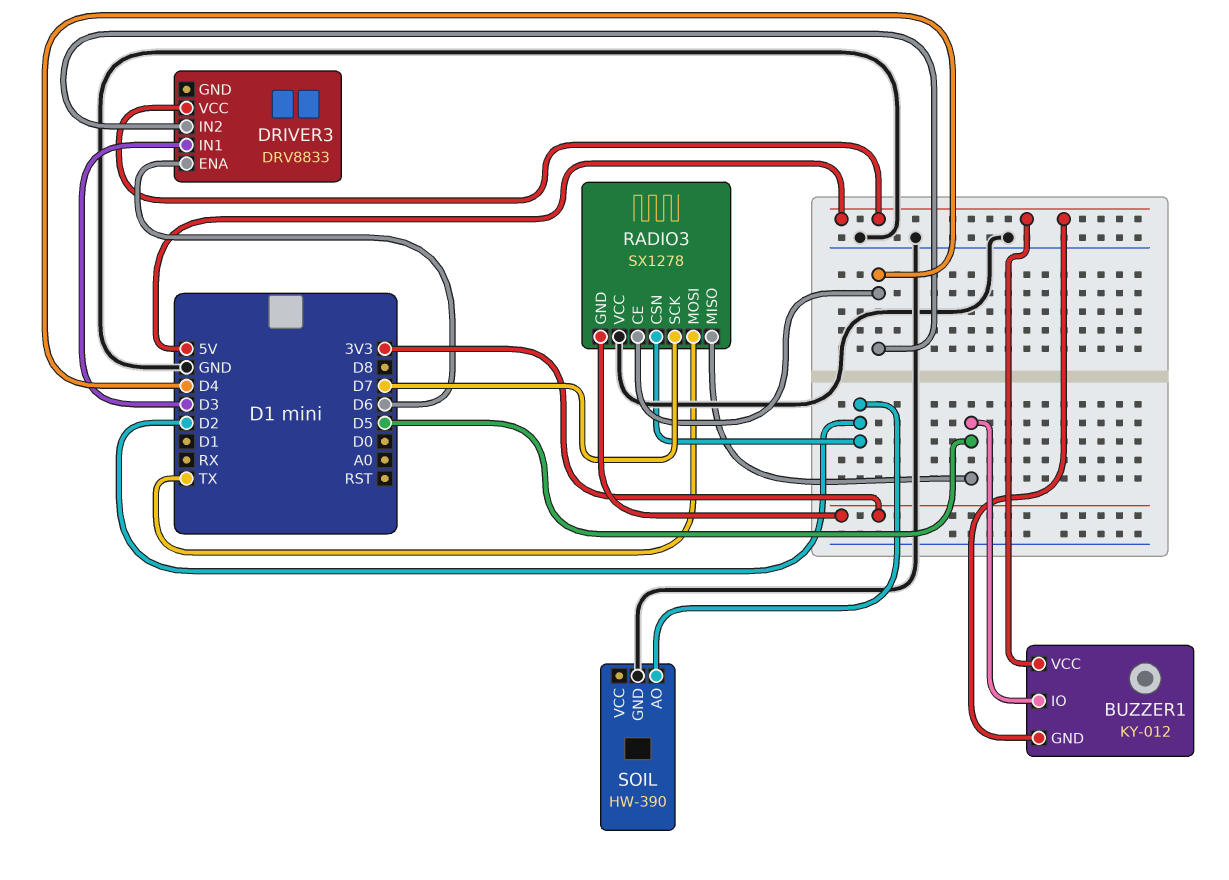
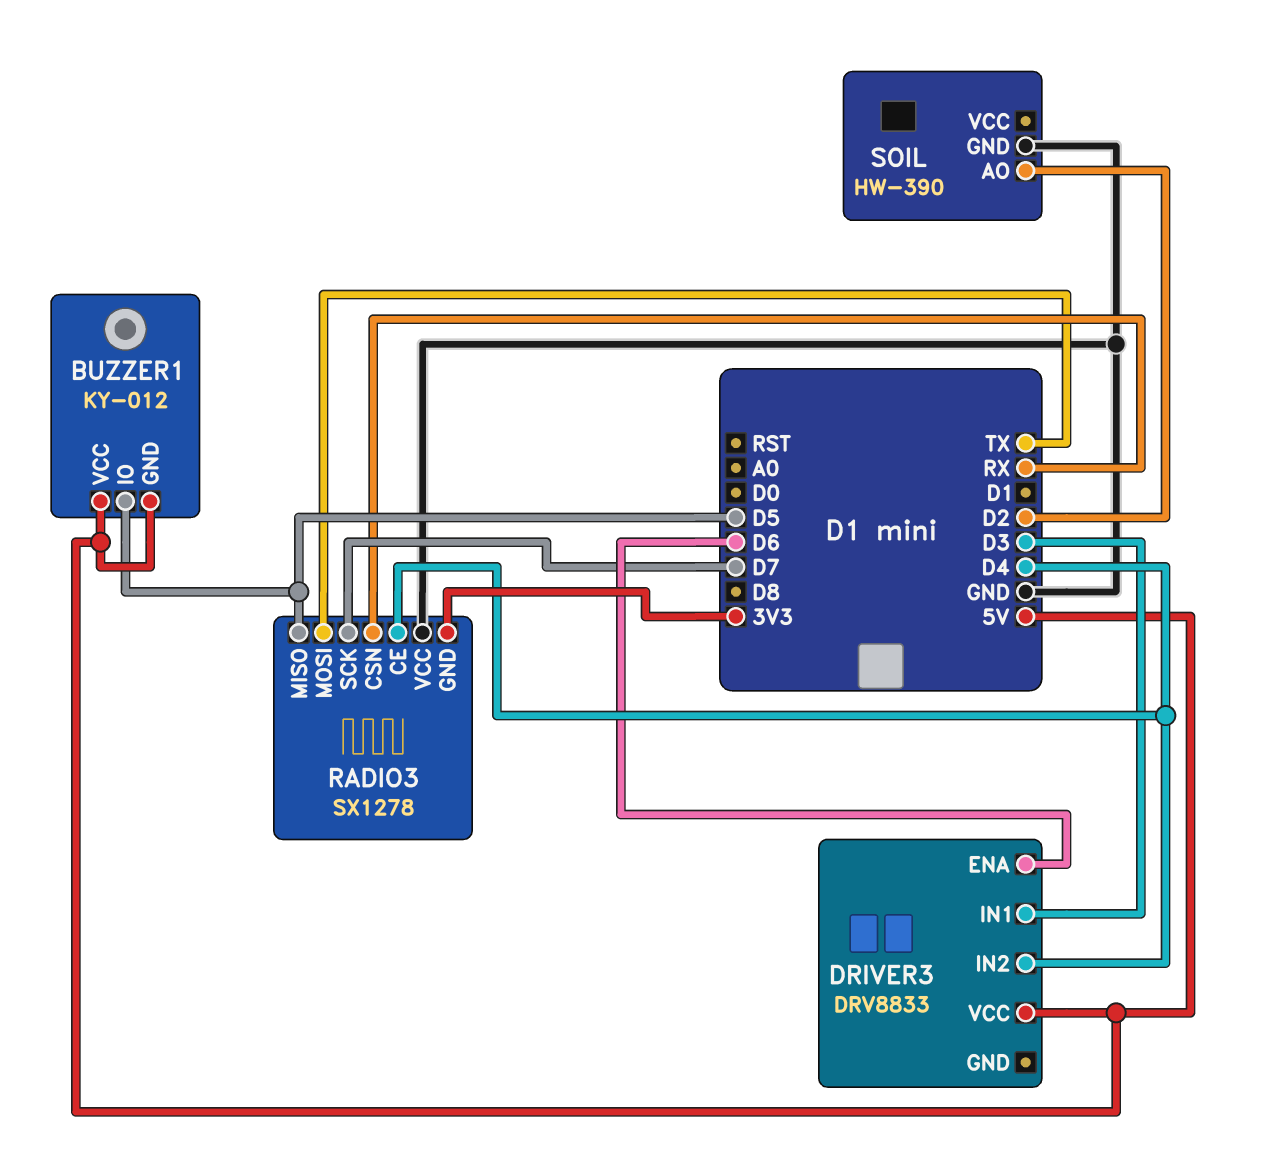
RADIO3 pin CSN: D2 -> RX

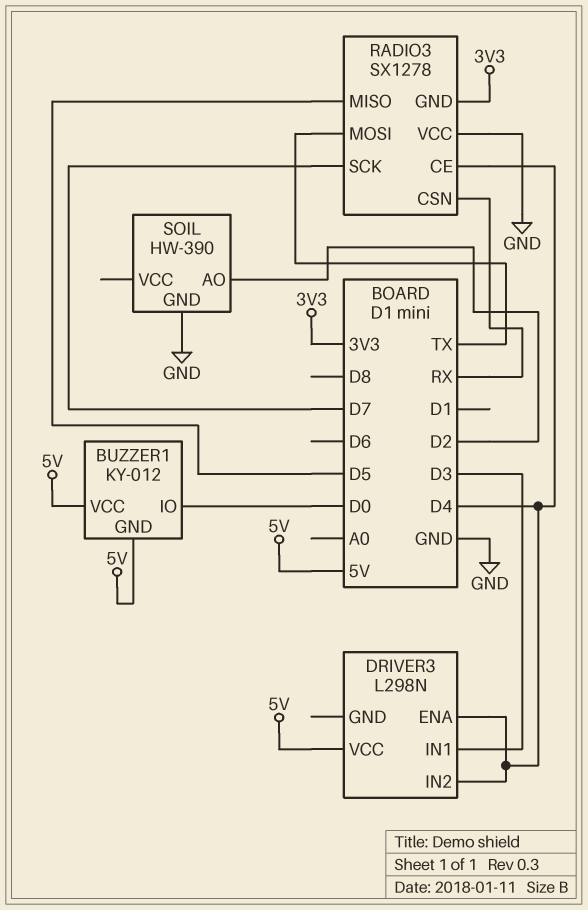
BUZZER1 pin IO: D5 -> D0
DRIVER3: DRV8833 -> L298N
DRIVER3 pin ENA: D6 -> D4

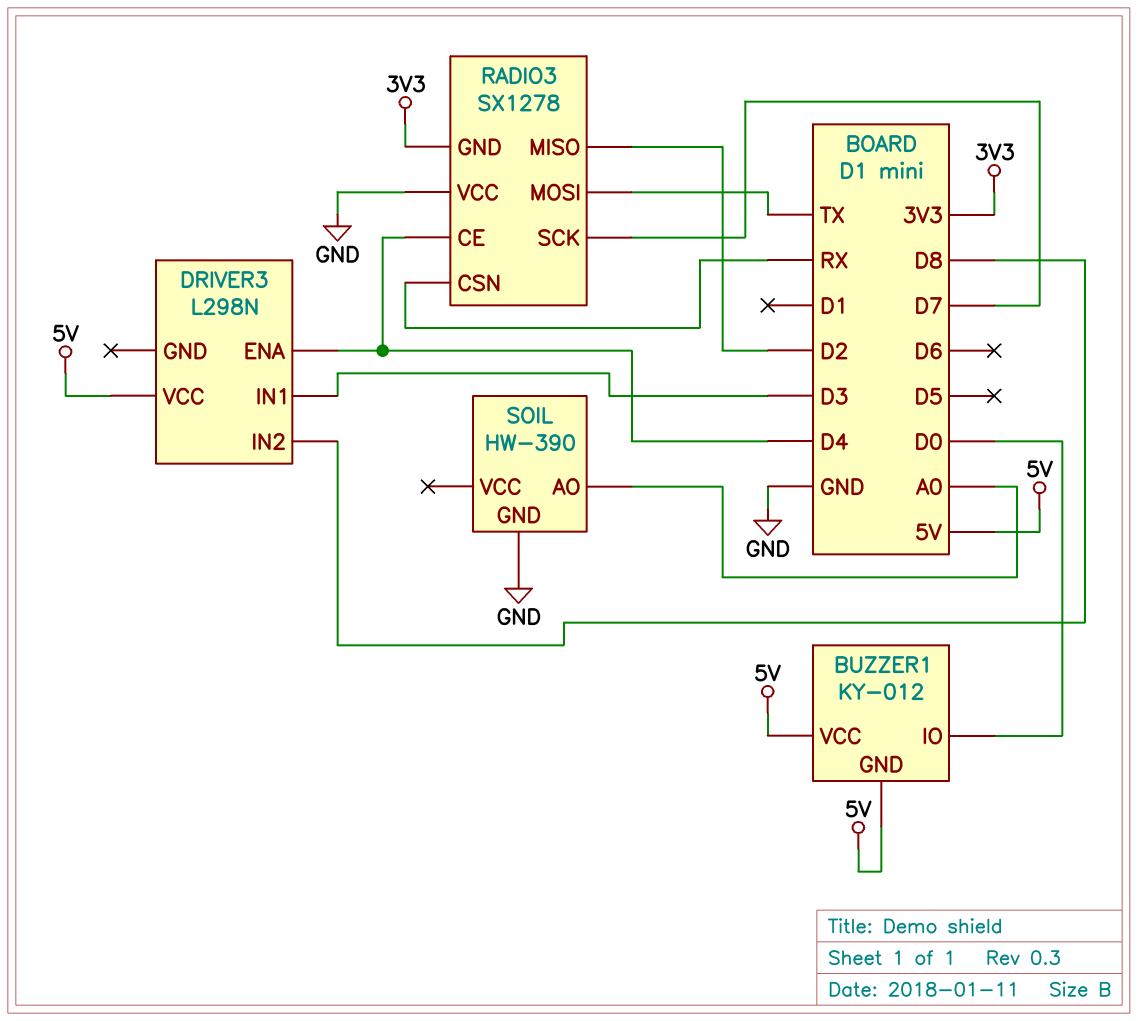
DRIVER3 pin IN2: D4 -> D8
RADIO3 pin MISO: D5 -> D2
SOIL pin AO: D2 -> A0

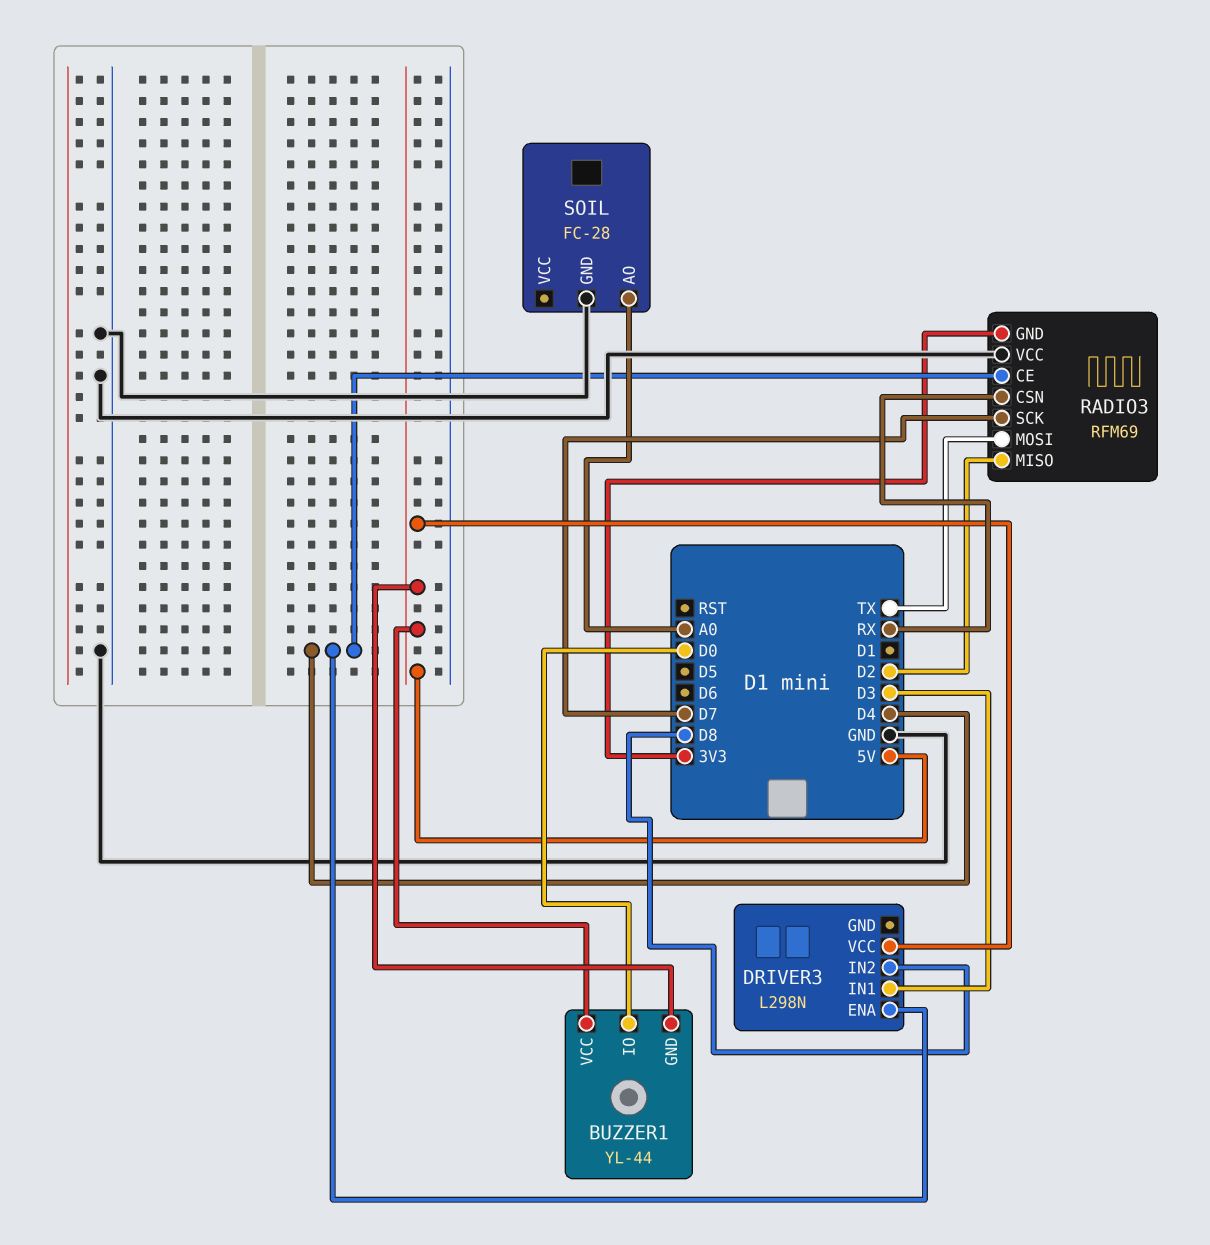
BUZZER1: KY-012 -> YL-44
RADIO3: SX1278 -> RFM69
SOIL: HW-390 -> FC-28

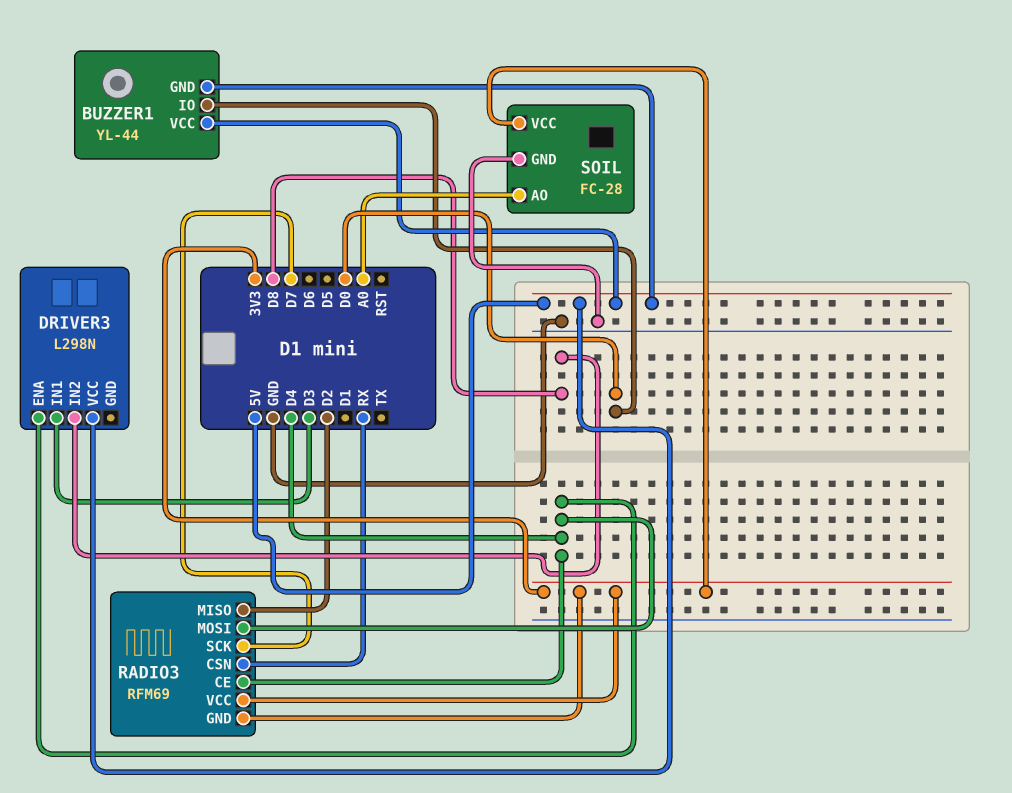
RADIO3 pin MOSI: TX -> D4
RADIO3 pin VCC: GND -> 3V3
SOIL pin VCC: none -> 3V3

